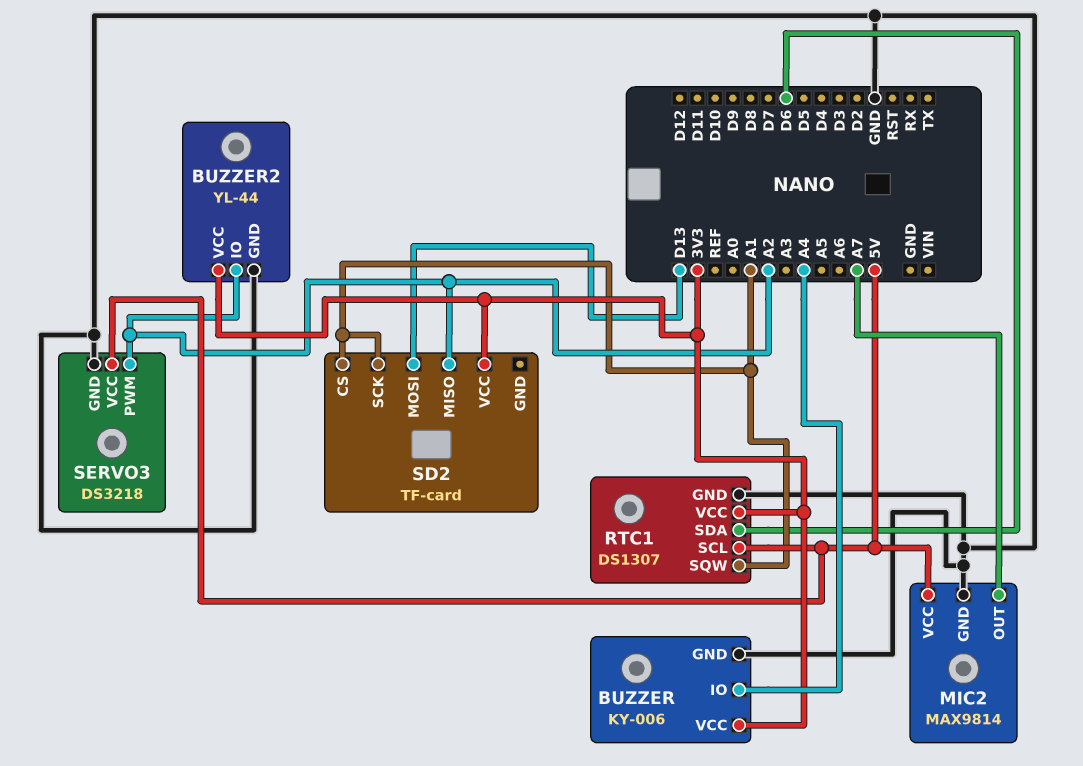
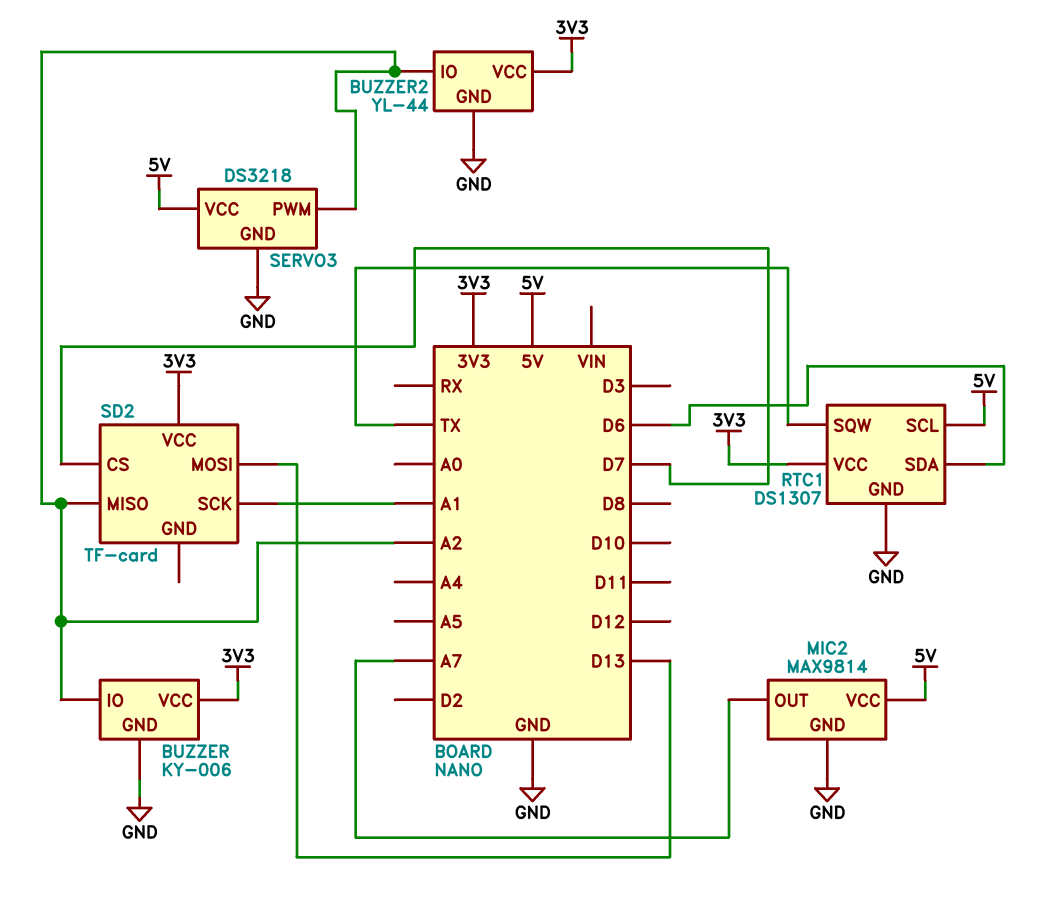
BUZZER pin IO: A4 -> A2
RTC1 pin SQW: A1 -> TX
SD2 pin CS: A1 -> D7

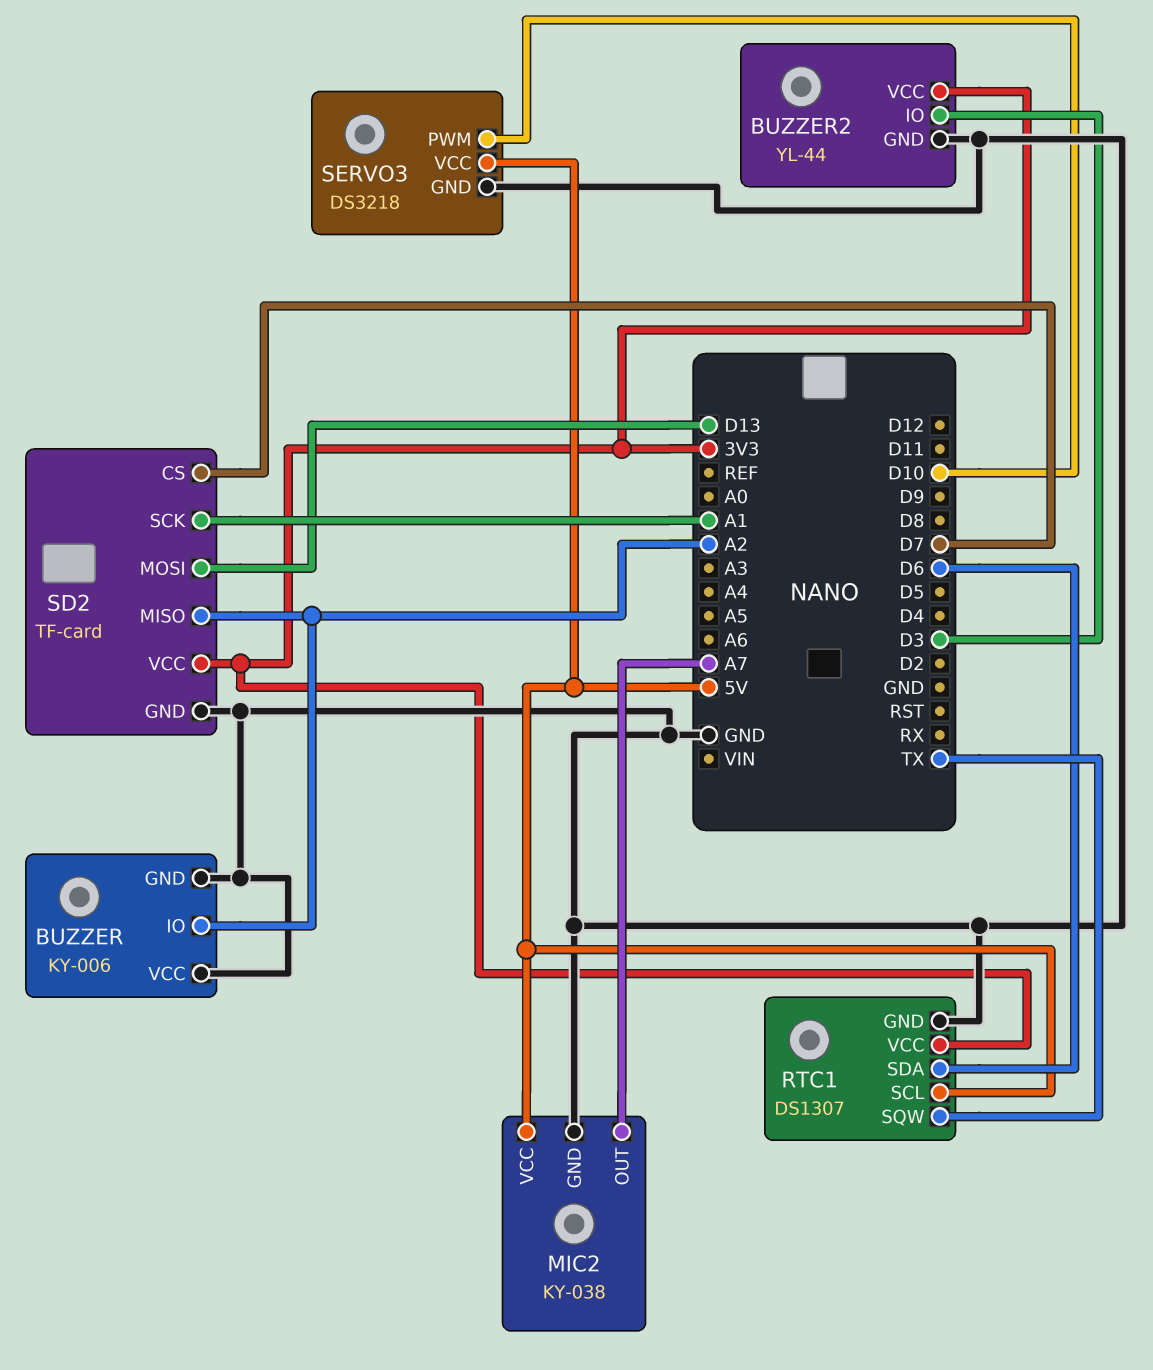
BUZZER pin VCC: 3V3 -> GND
BUZZER2 pin IO: A2 -> D3
MIC2: MAX9814 -> KY-038
SD2 pin GND: none -> GND
SERVO3 pin PWM: A2 -> D10

